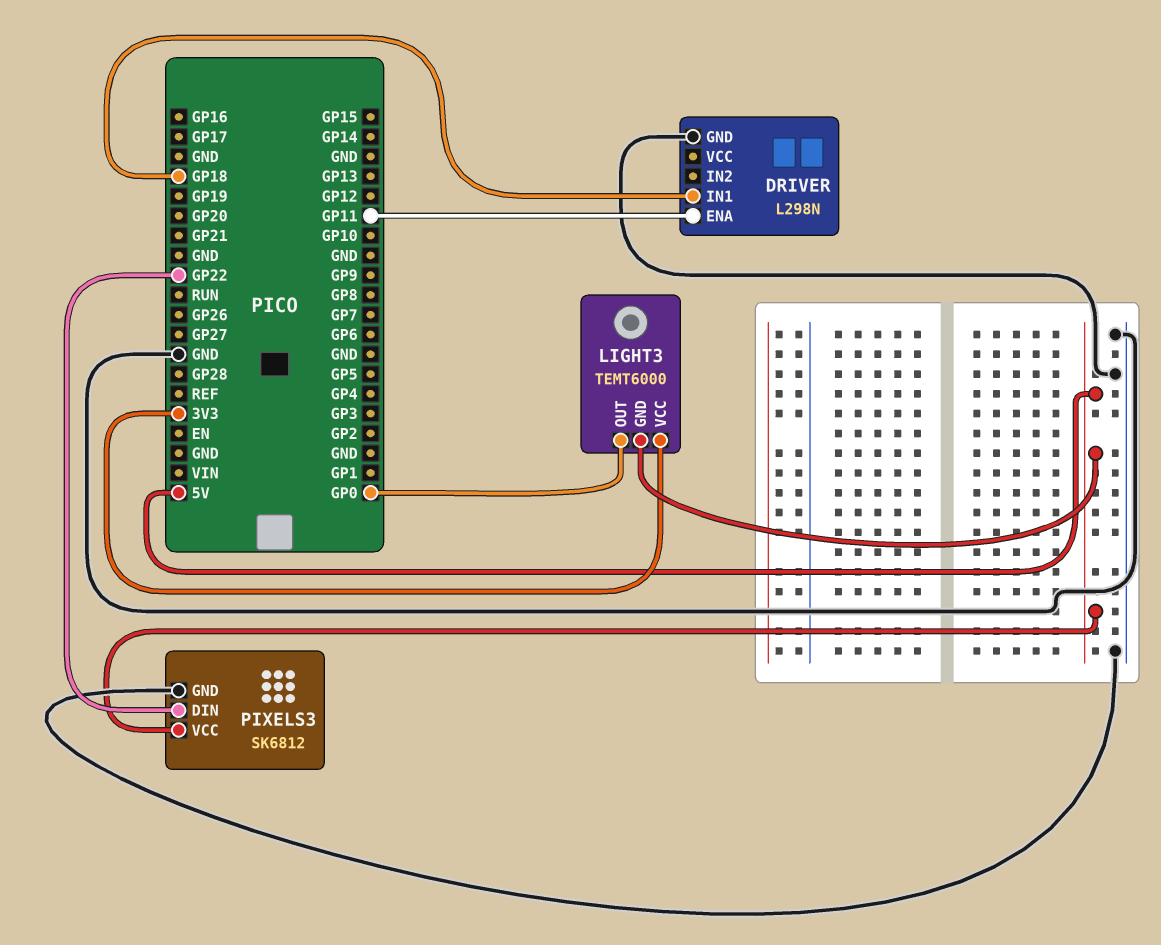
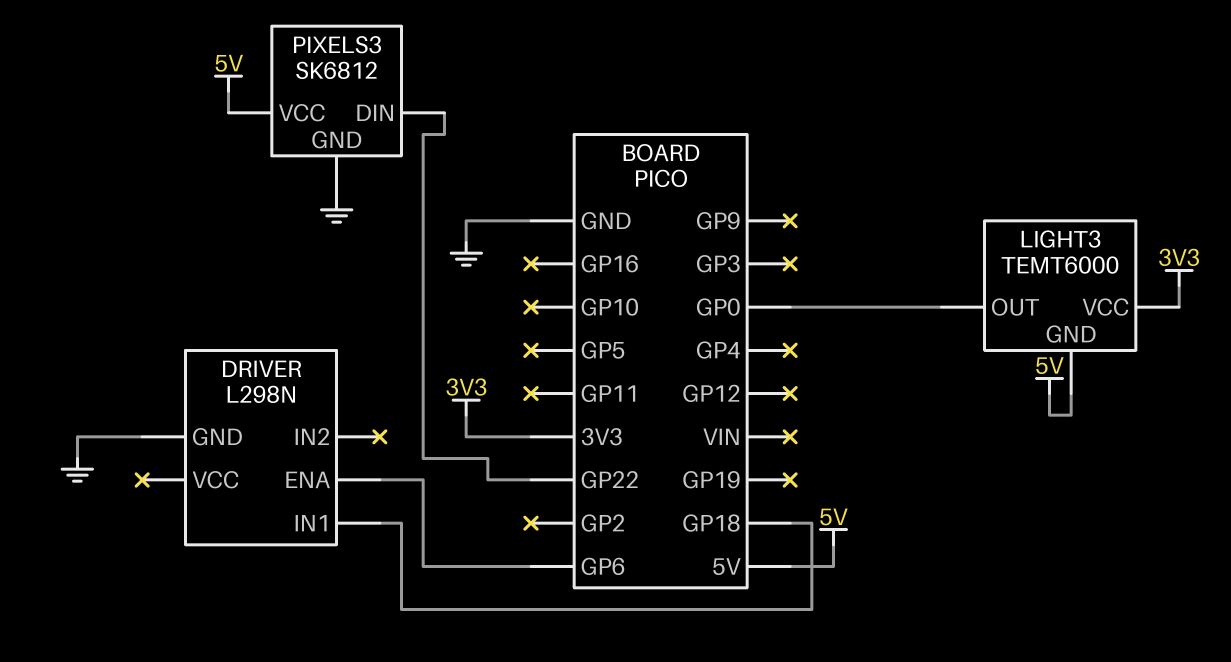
DRIVER pin ENA: GP11 -> GP6

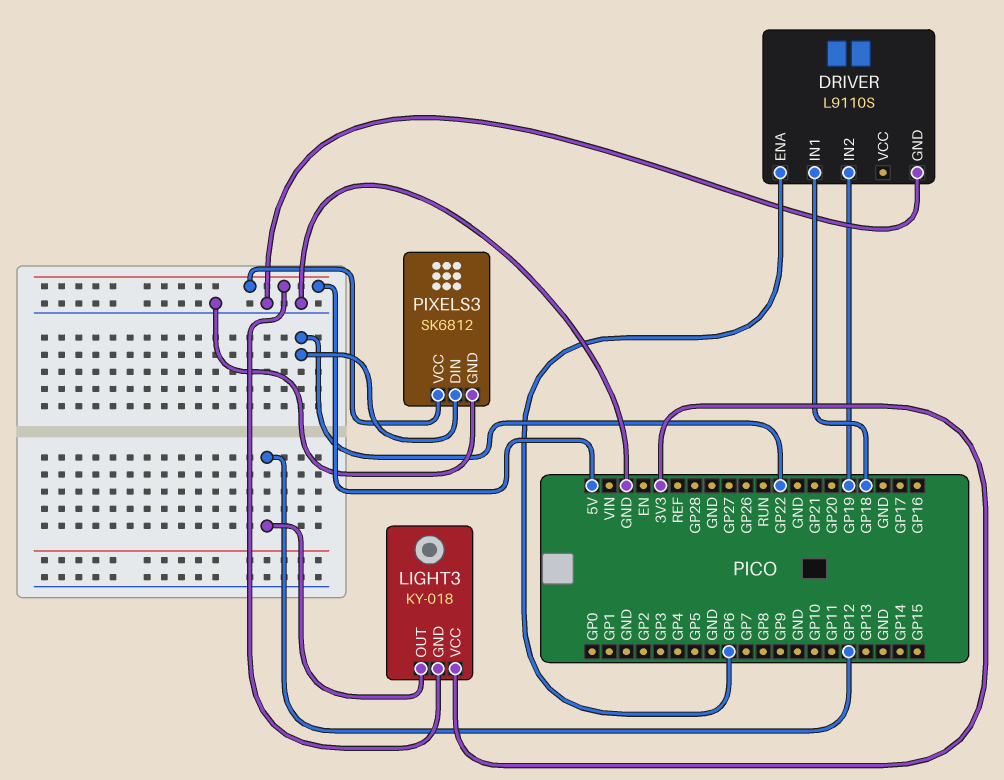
DRIVER: L298N -> L9110S
DRIVER pin IN2: none -> GP19
LIGHT3: TEMT6000 -> KY-018
LIGHT3 pin OUT: GP0 -> GP12

